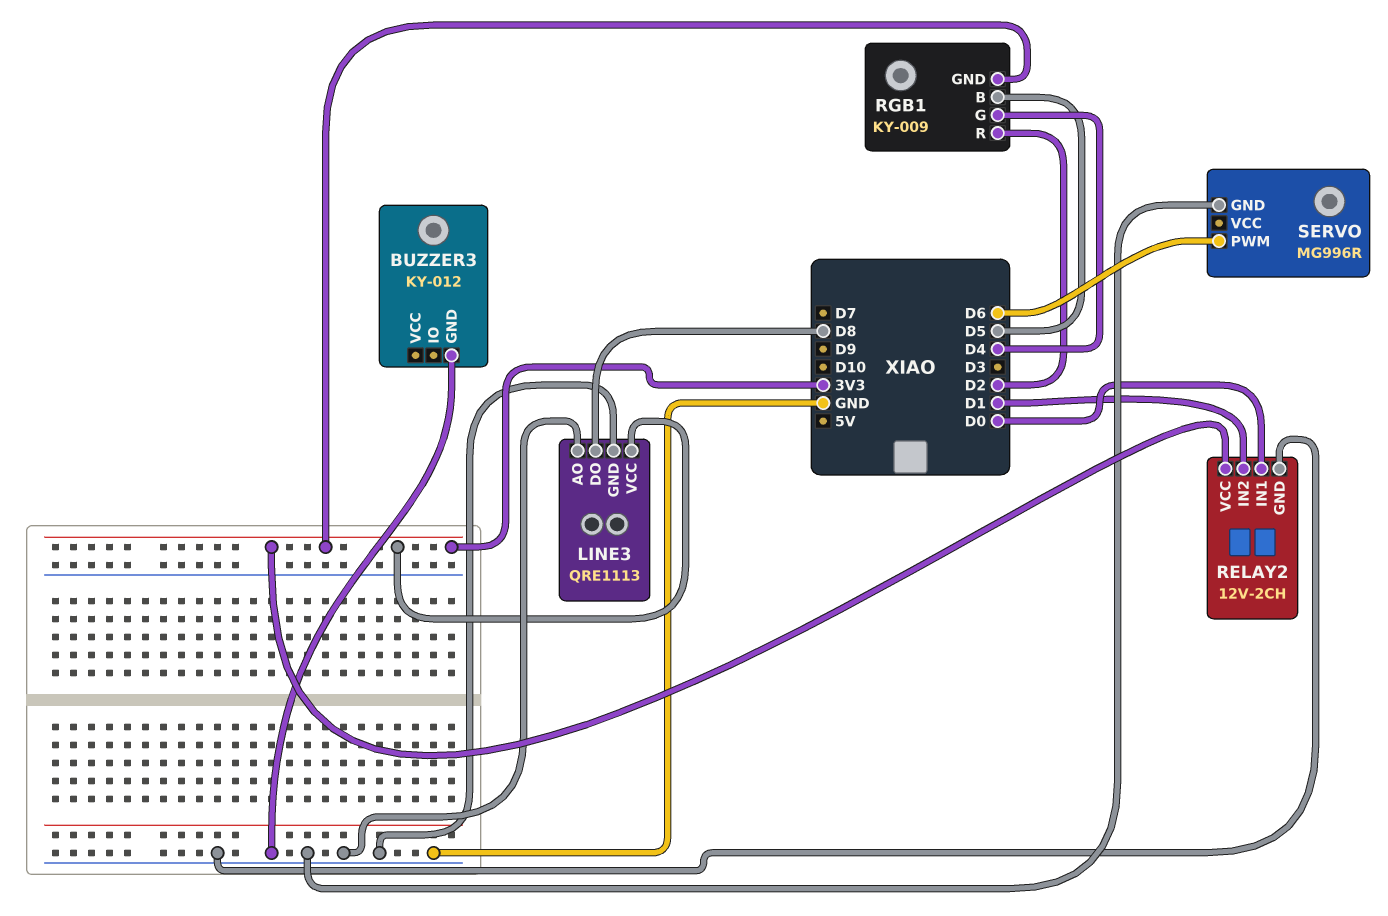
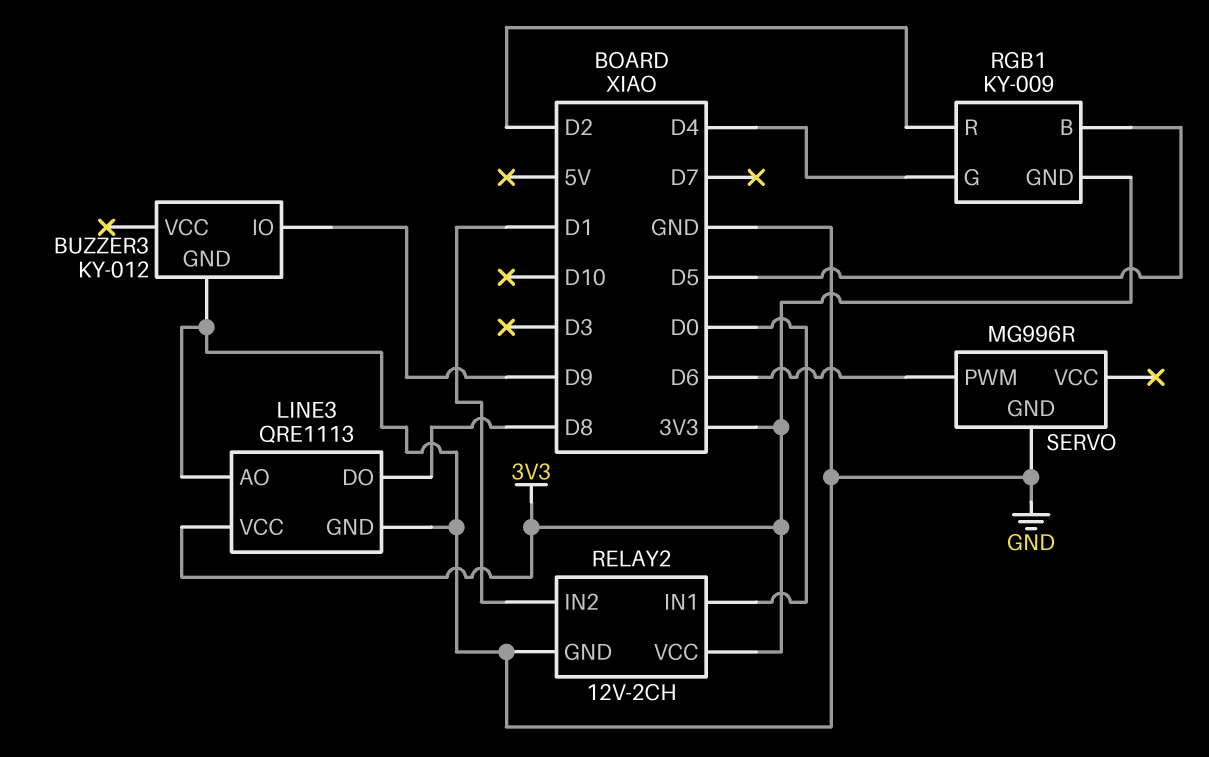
BUZZER3 pin IO: none -> D9

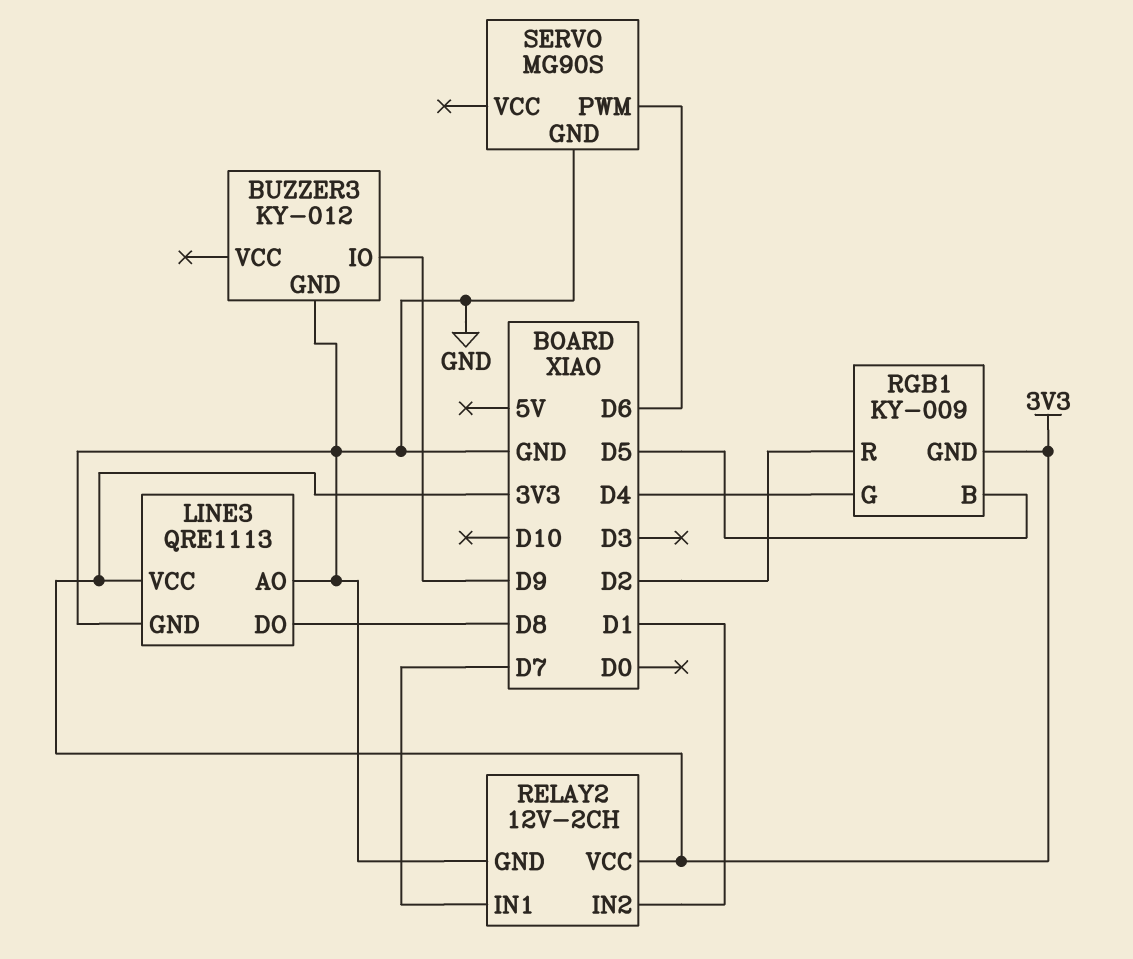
RELAY2 pin IN1: D0 -> D7
SERVO: MG996R -> MG90S

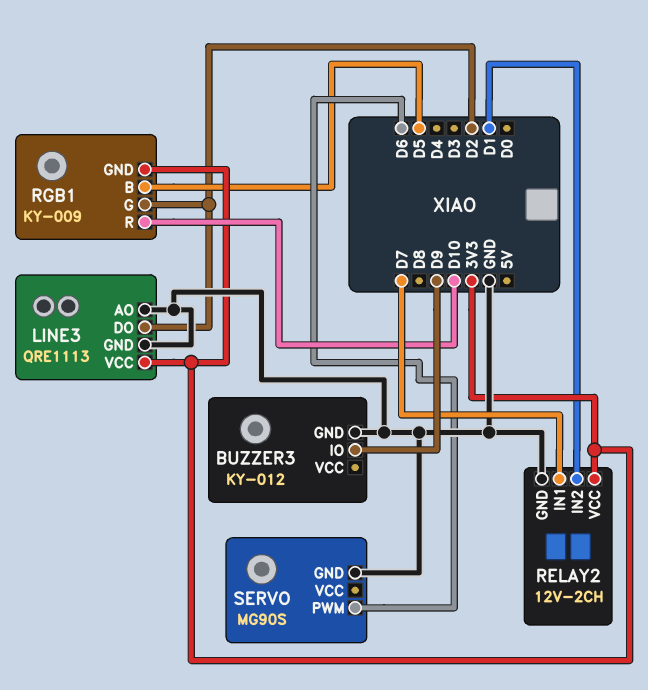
LINE3 pin DO: D8 -> D2
RGB1 pin G: D4 -> D2
RGB1 pin R: D2 -> D10

